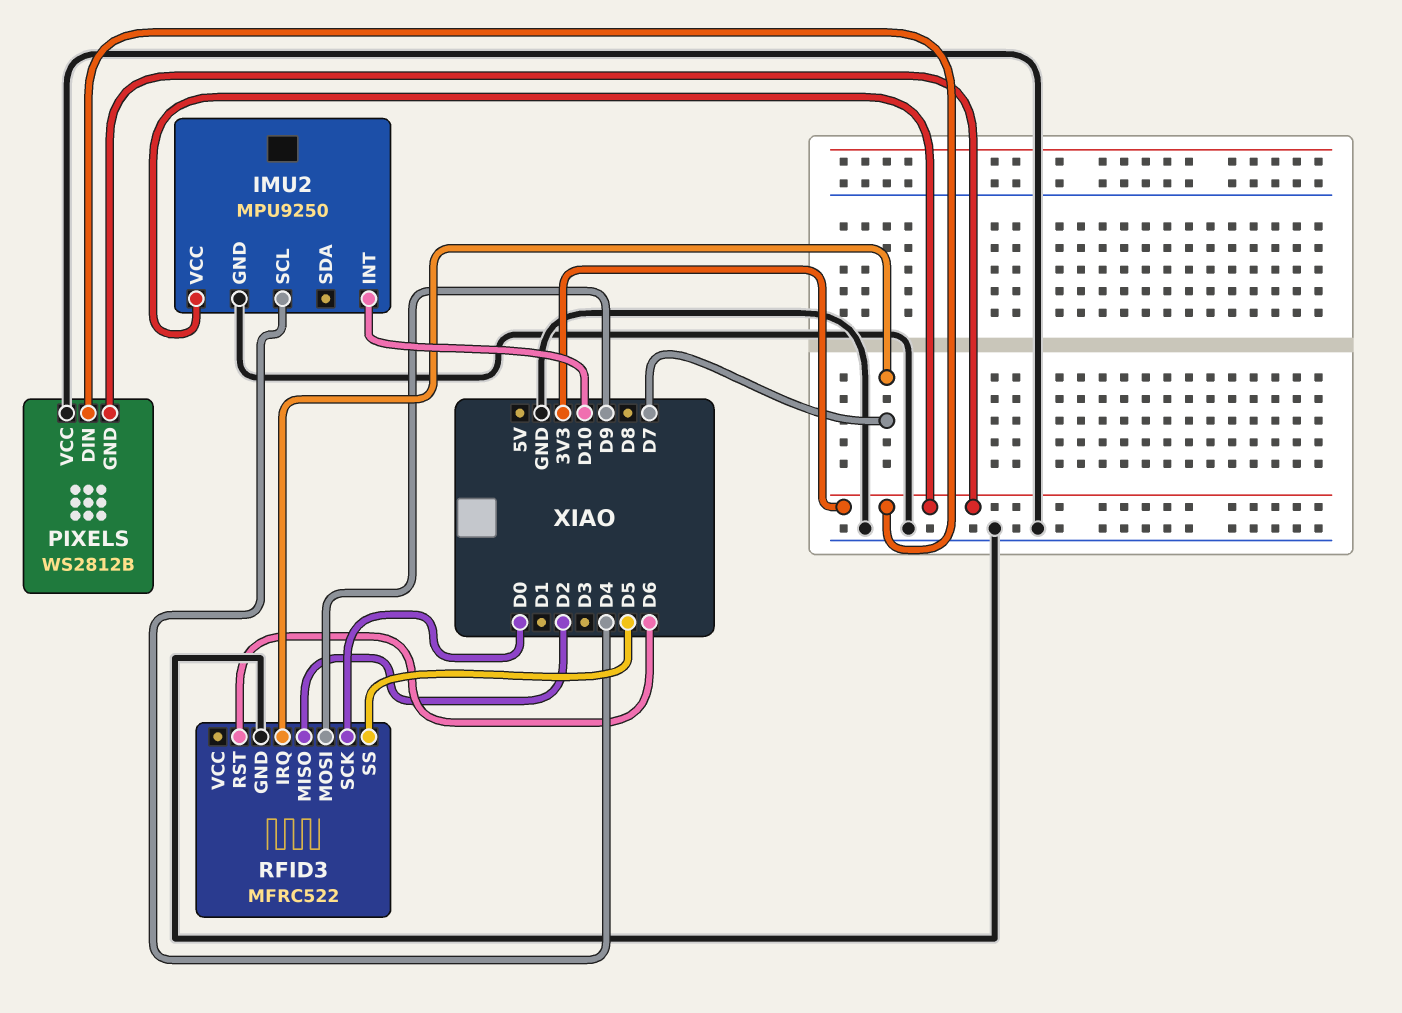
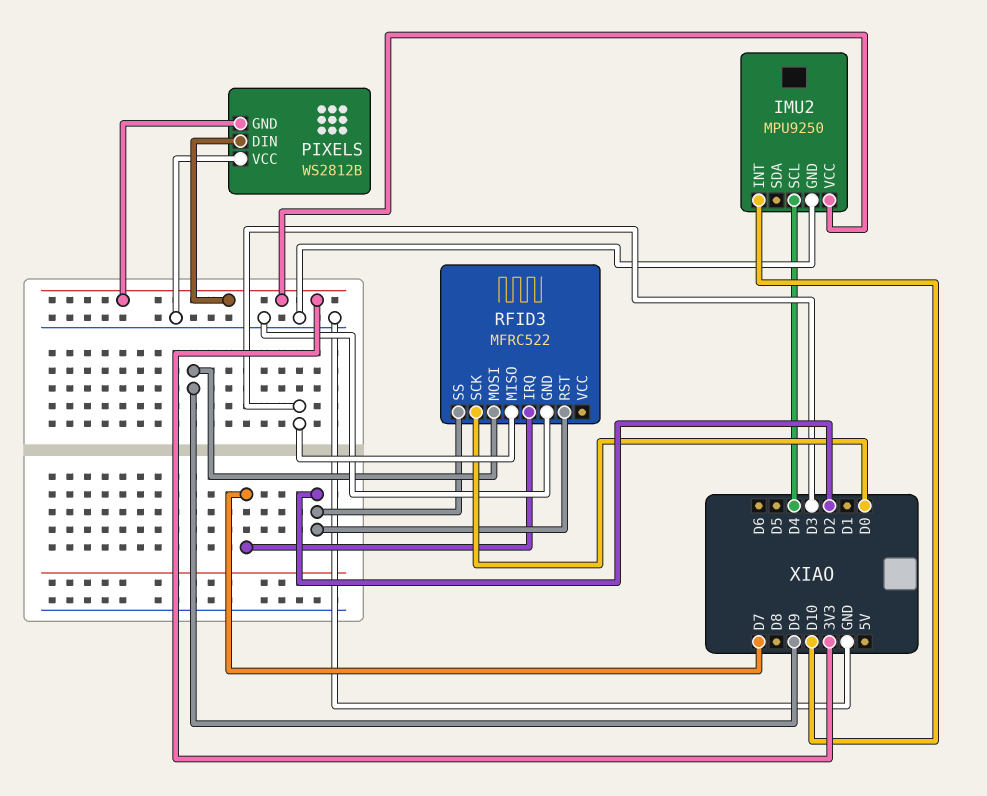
RFID3 pin MISO: D2 -> D3
RFID3 pin RST: D6 -> D2
RFID3 pin SS: D5 -> D2

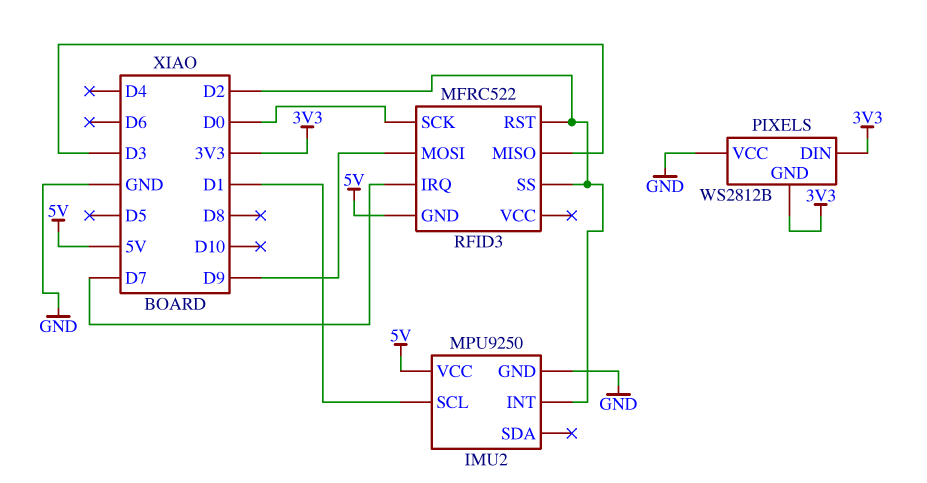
IMU2 pin INT: D10 -> D2
IMU2 pin SCL: D4 -> D1
IMU2 pin VCC: 3V3 -> 5V
RFID3 pin GND: GND -> 5V

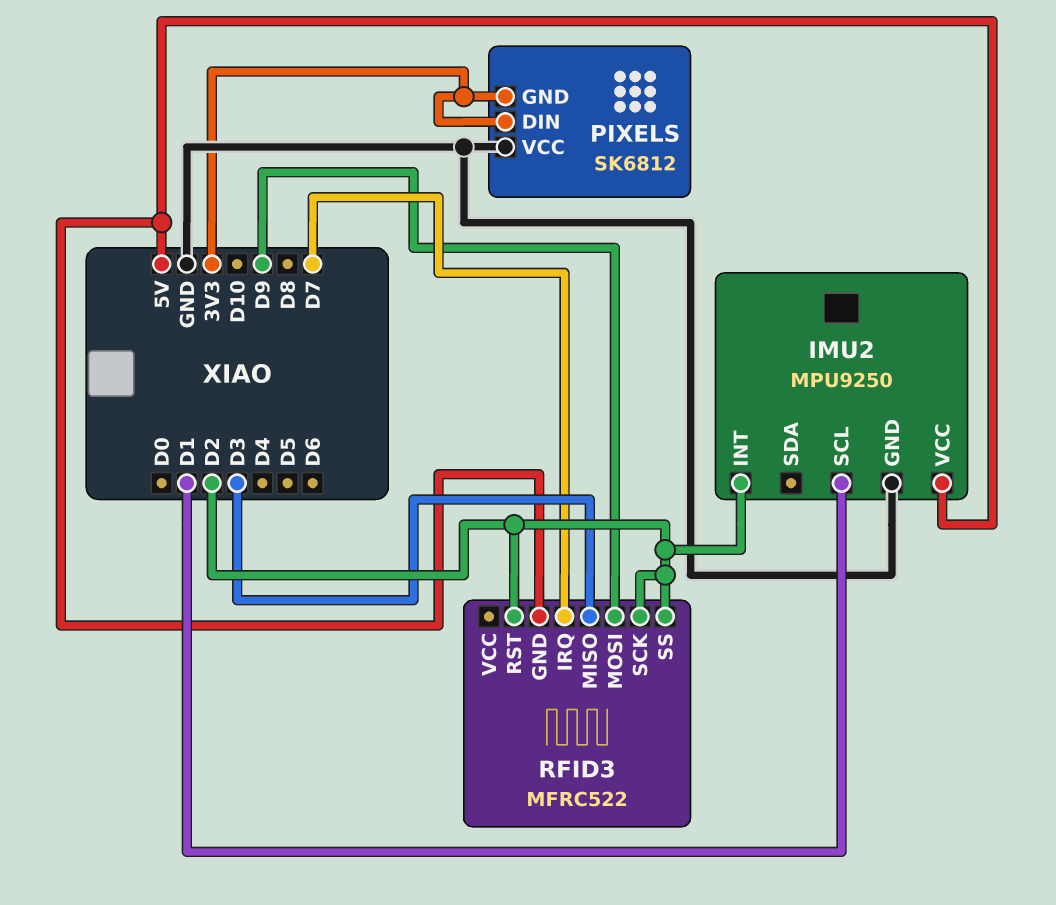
PIXELS: WS2812B -> SK6812
RFID3 pin SCK: D0 -> D2

